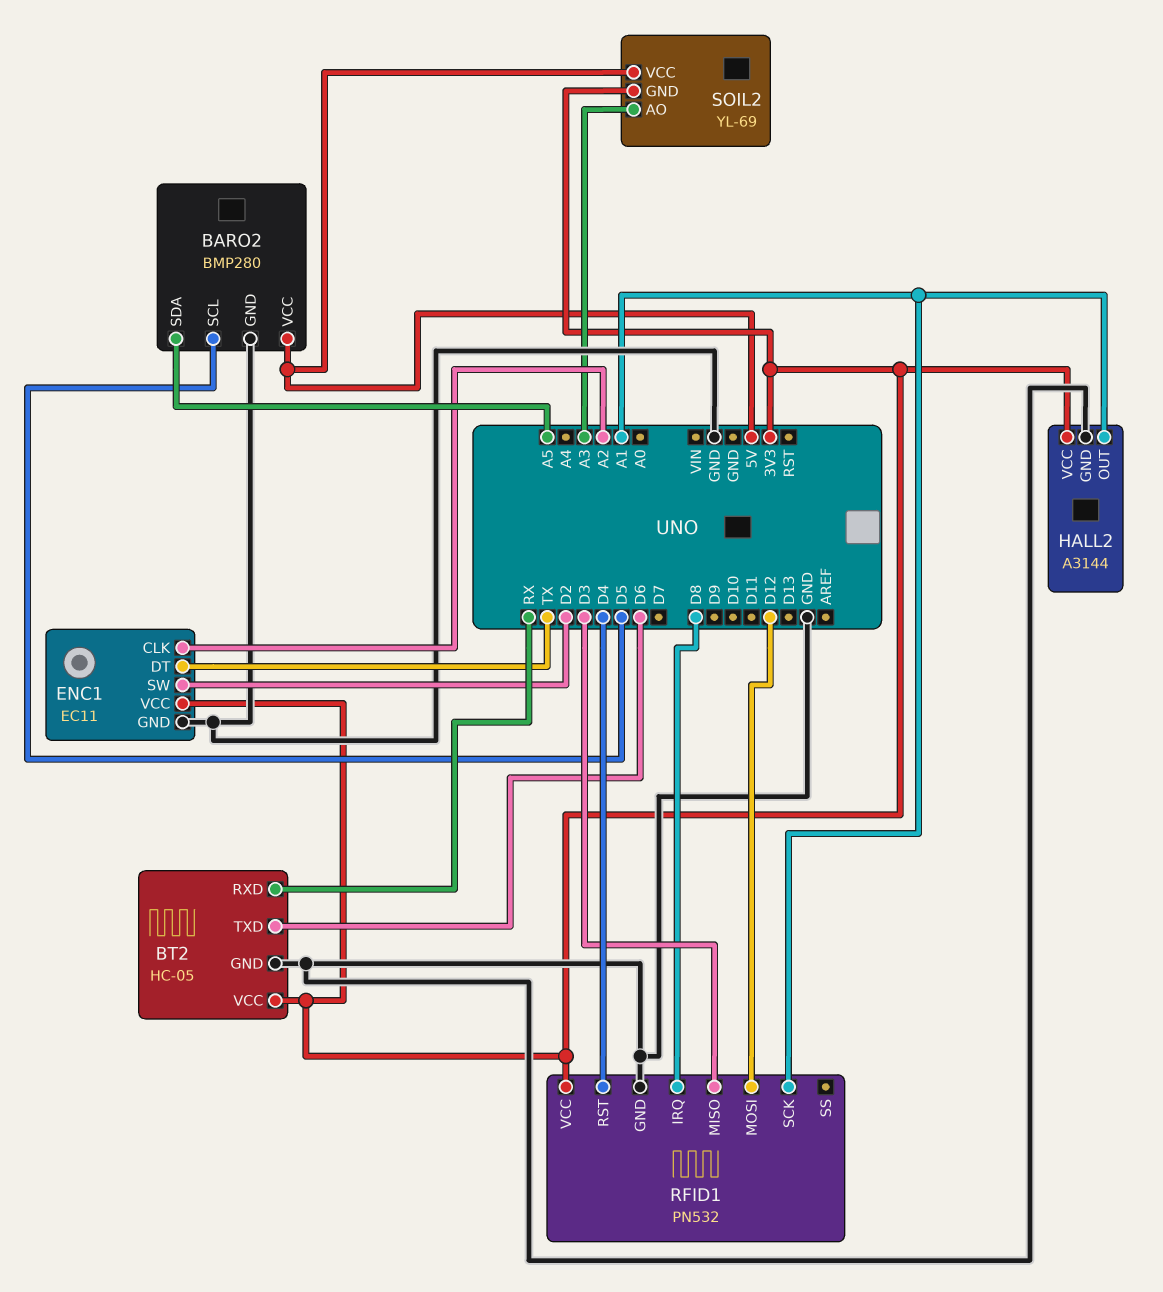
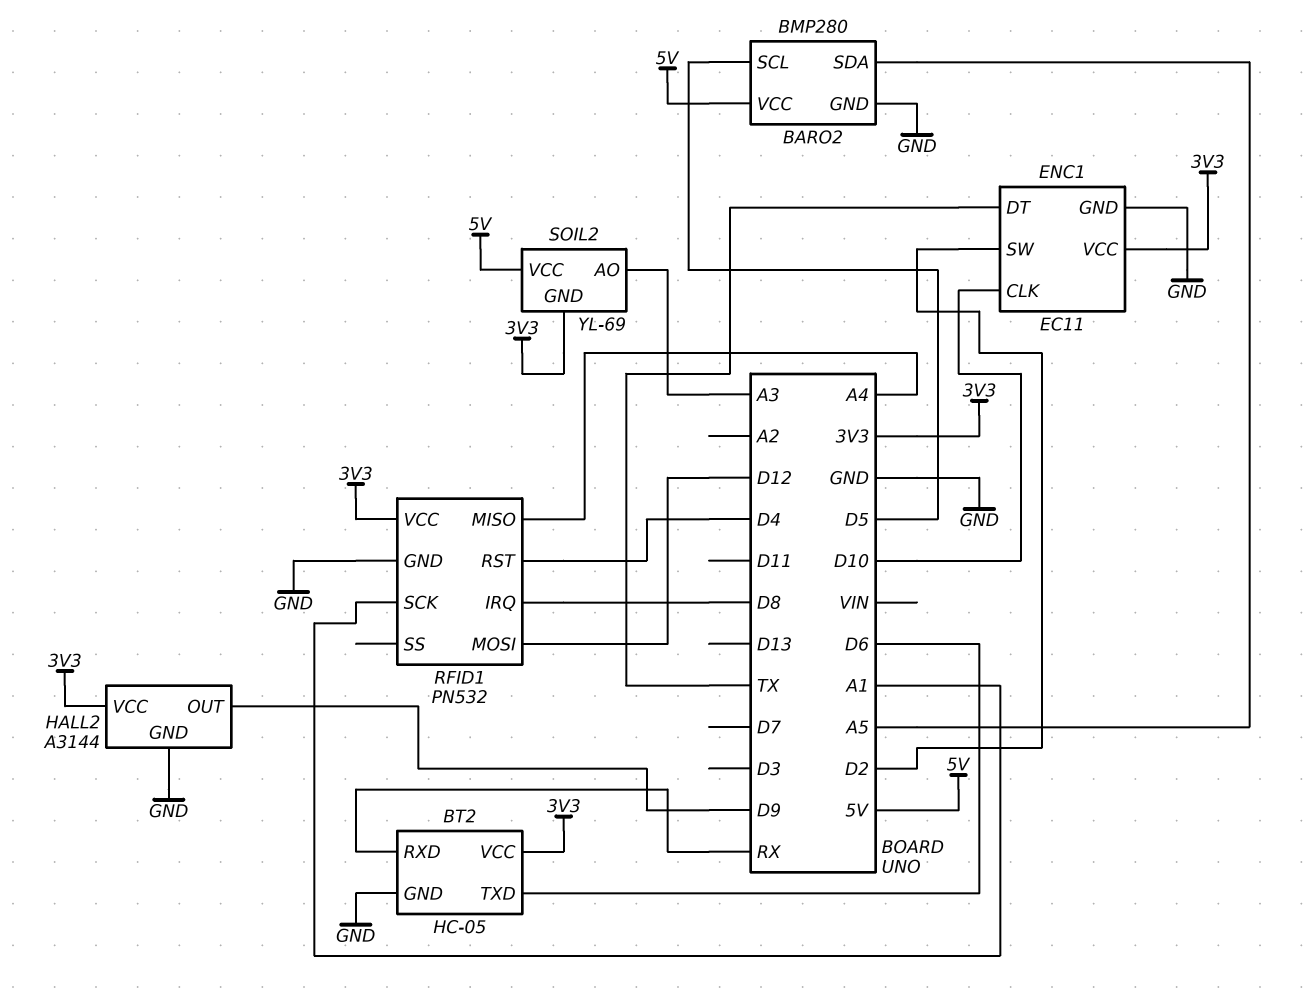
ENC1 pin CLK: A2 -> D10
HALL2 pin OUT: A1 -> D9
RFID1 pin MISO: D3 -> A4

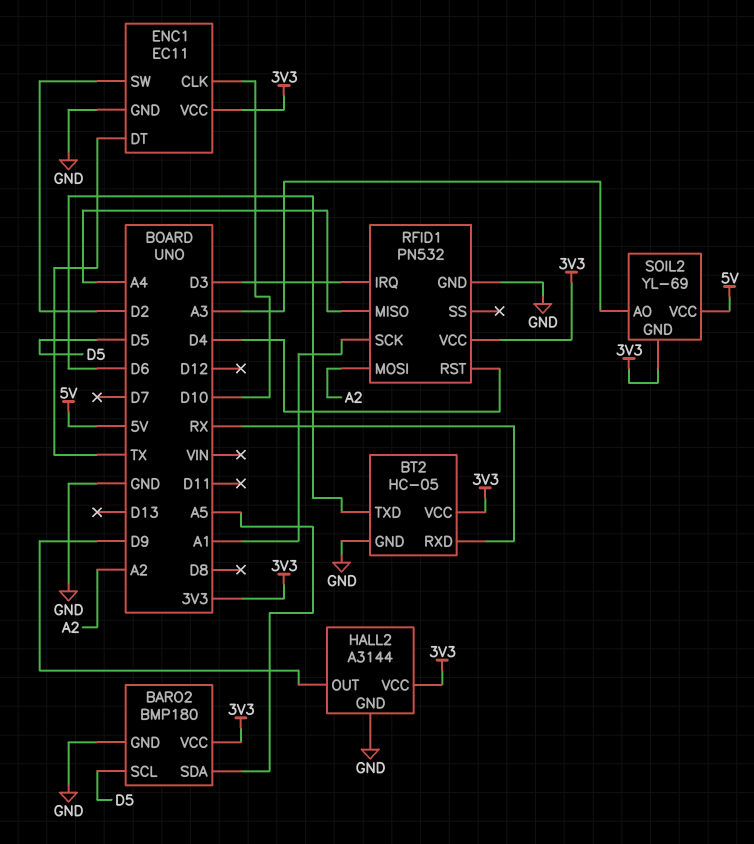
BARO2: BMP280 -> BMP180
BARO2 pin VCC: 5V -> 3V3
RFID1 pin IRQ: D8 -> D3
RFID1 pin MOSI: D12 -> A2

